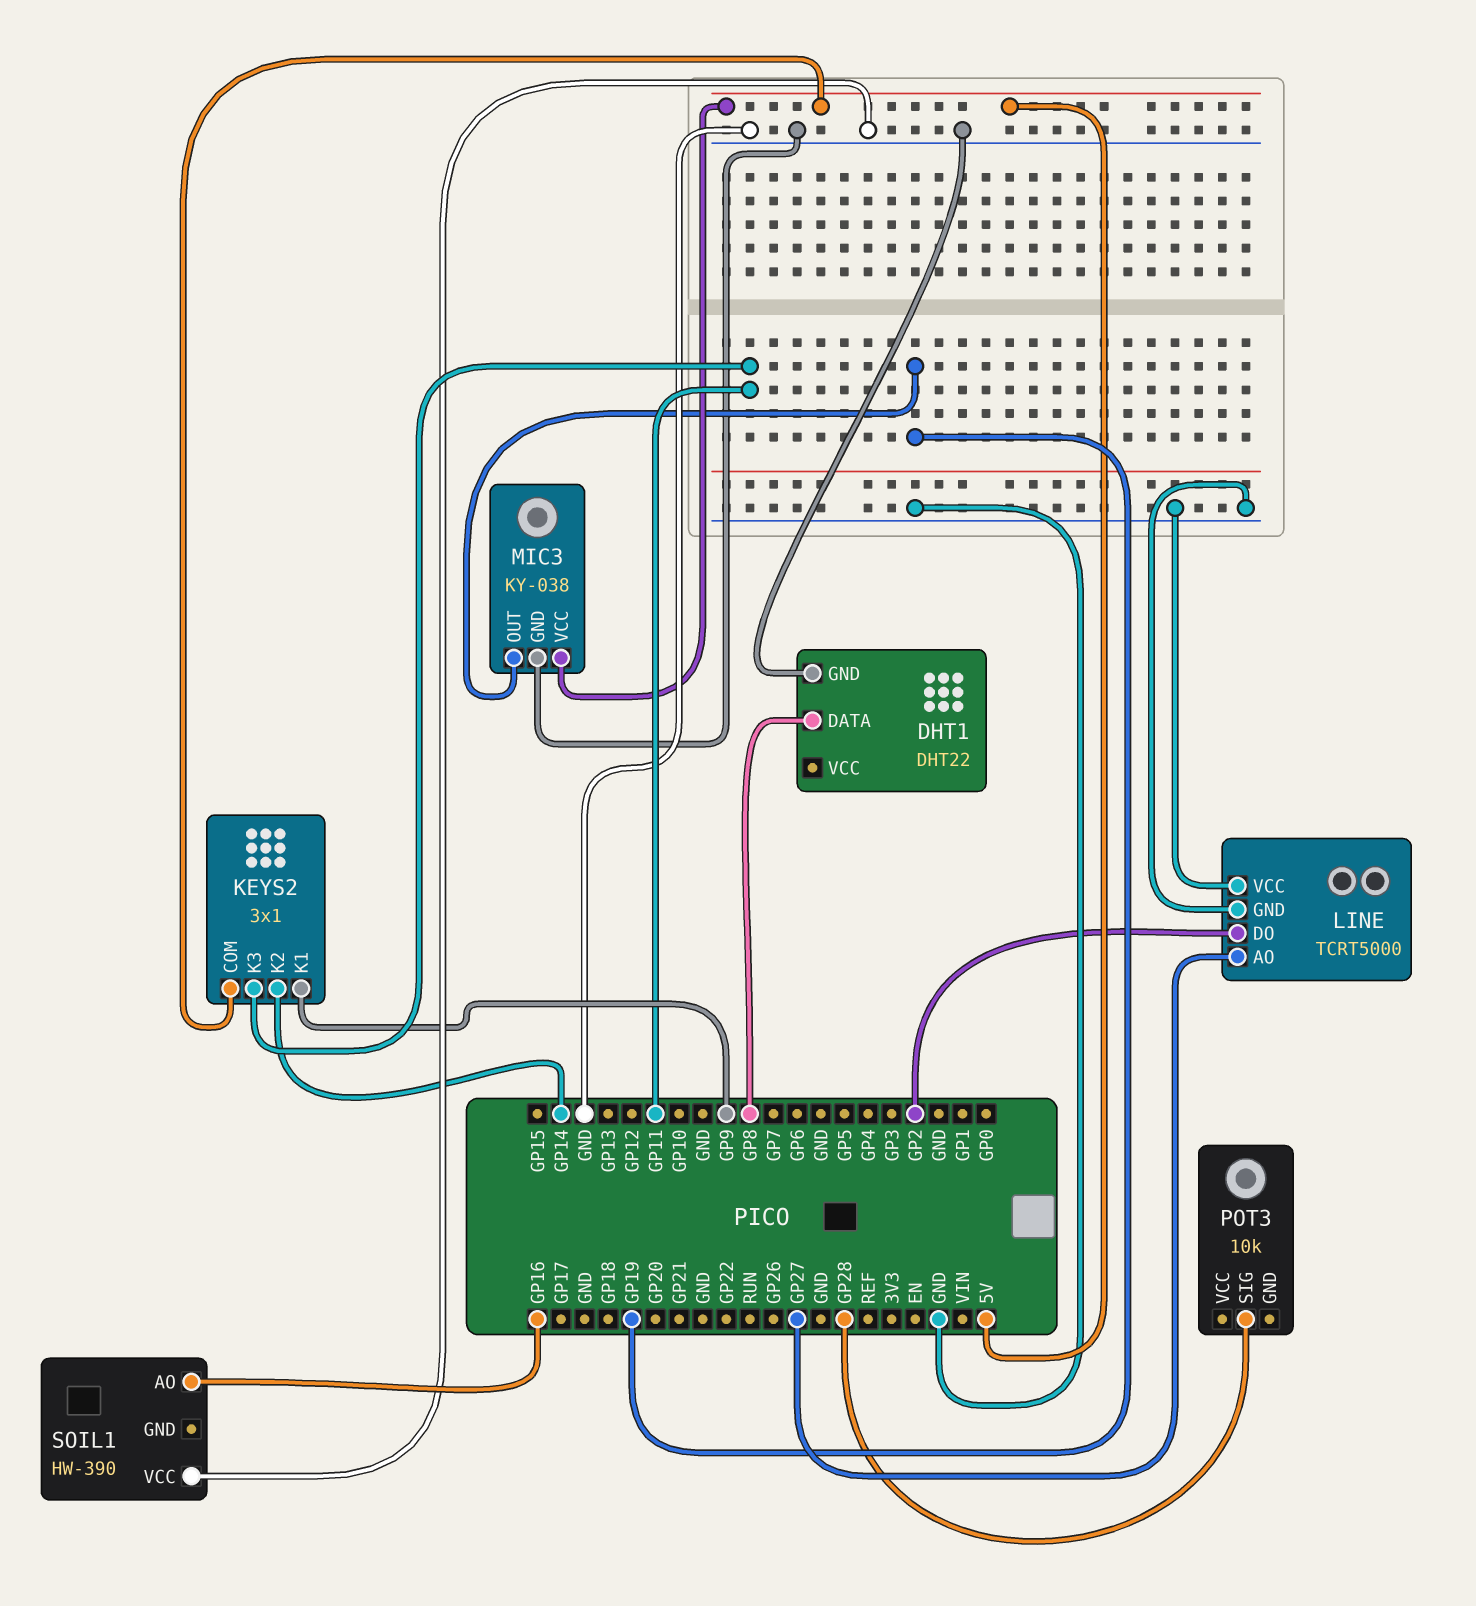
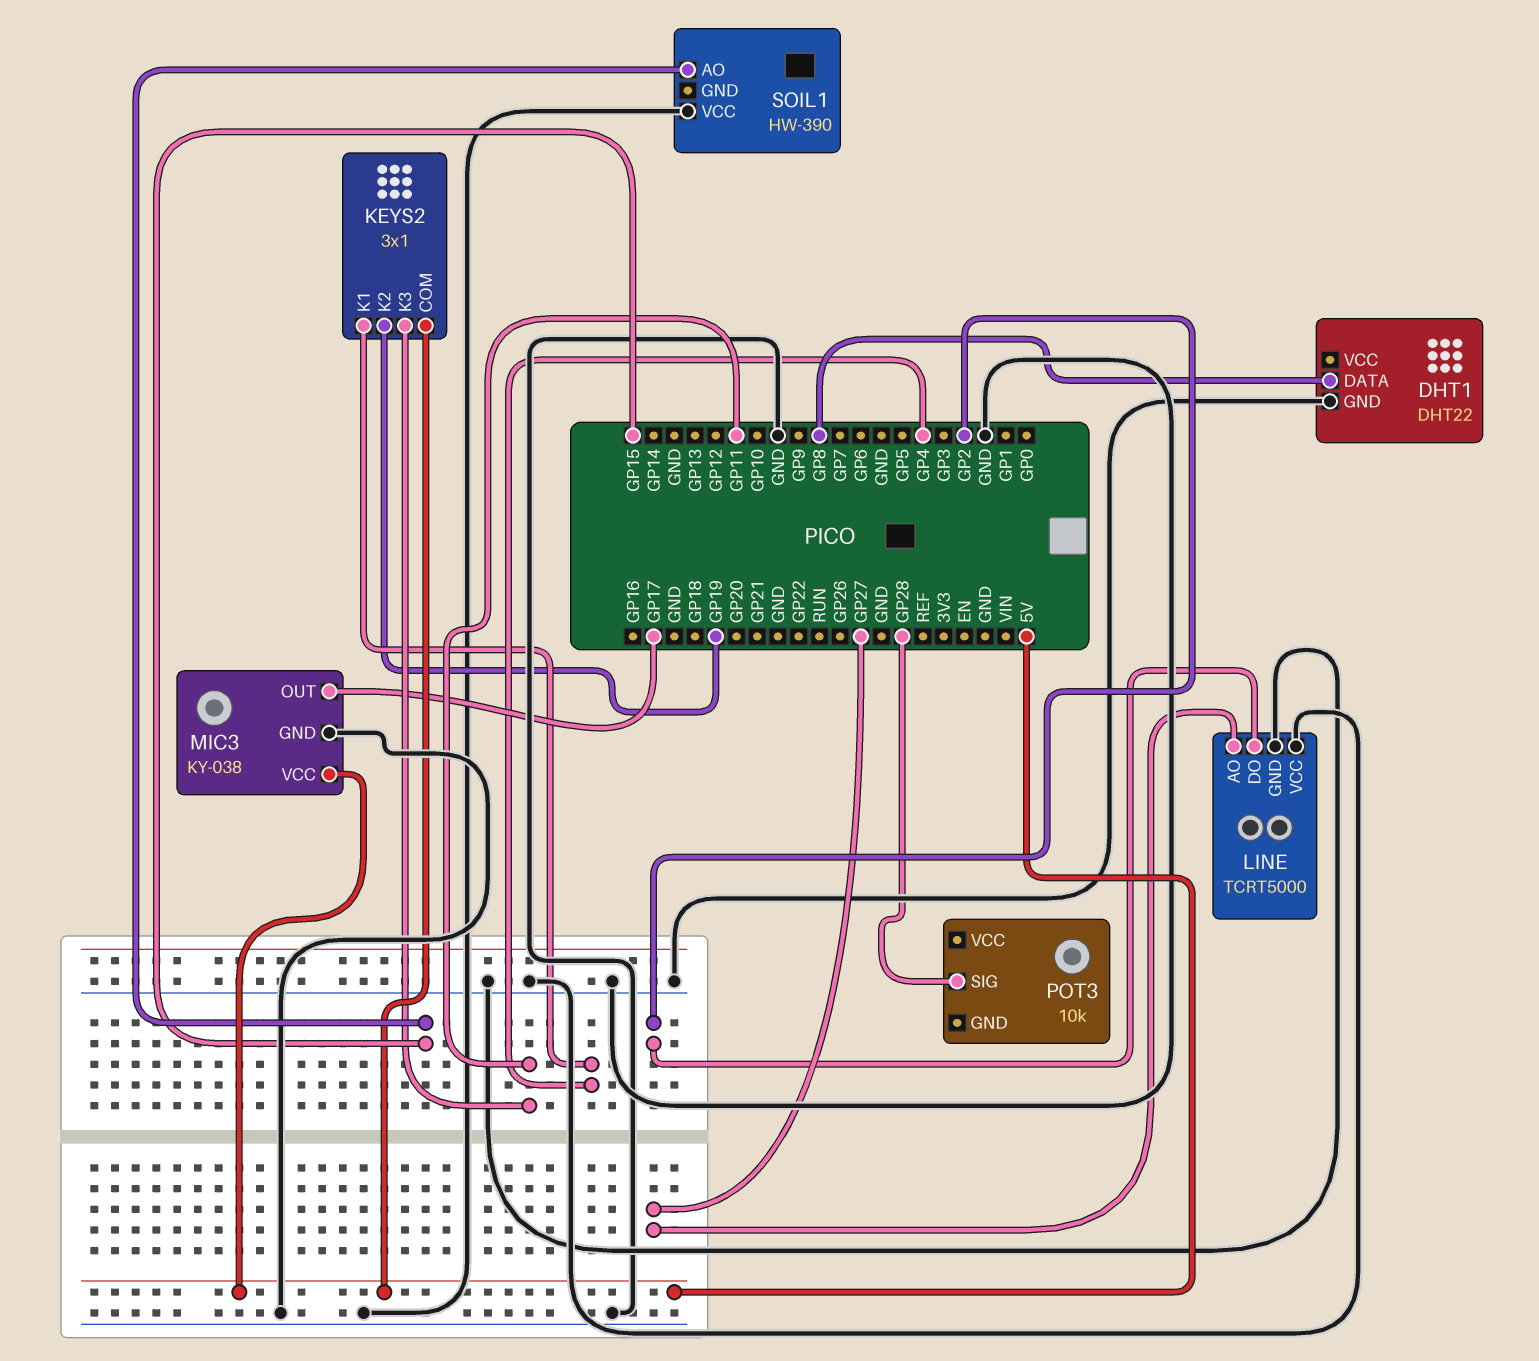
KEYS2 pin K1: GP9 -> GP4
KEYS2 pin K2: GP14 -> GP19
MIC3 pin OUT: GP19 -> GP17
SOIL1 pin AO: GP16 -> GP15

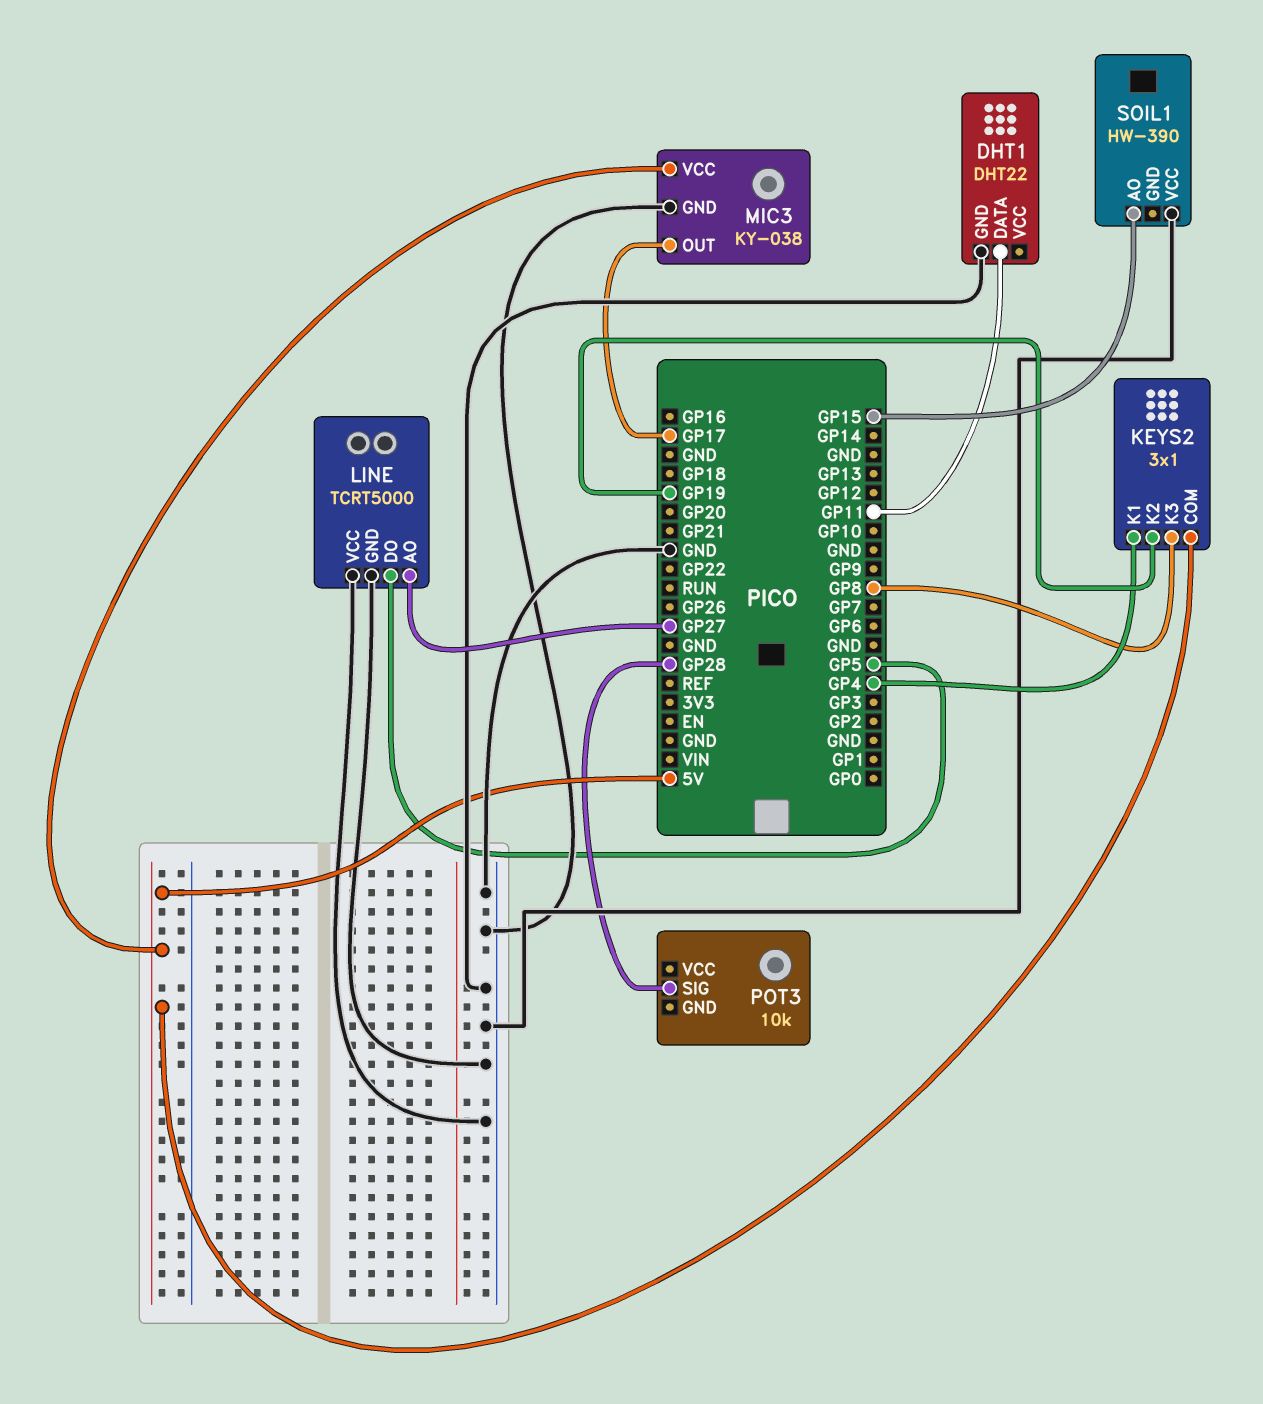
DHT1 pin DATA: GP8 -> GP11
KEYS2 pin K3: GP11 -> GP8
LINE pin DO: GP2 -> GP5

